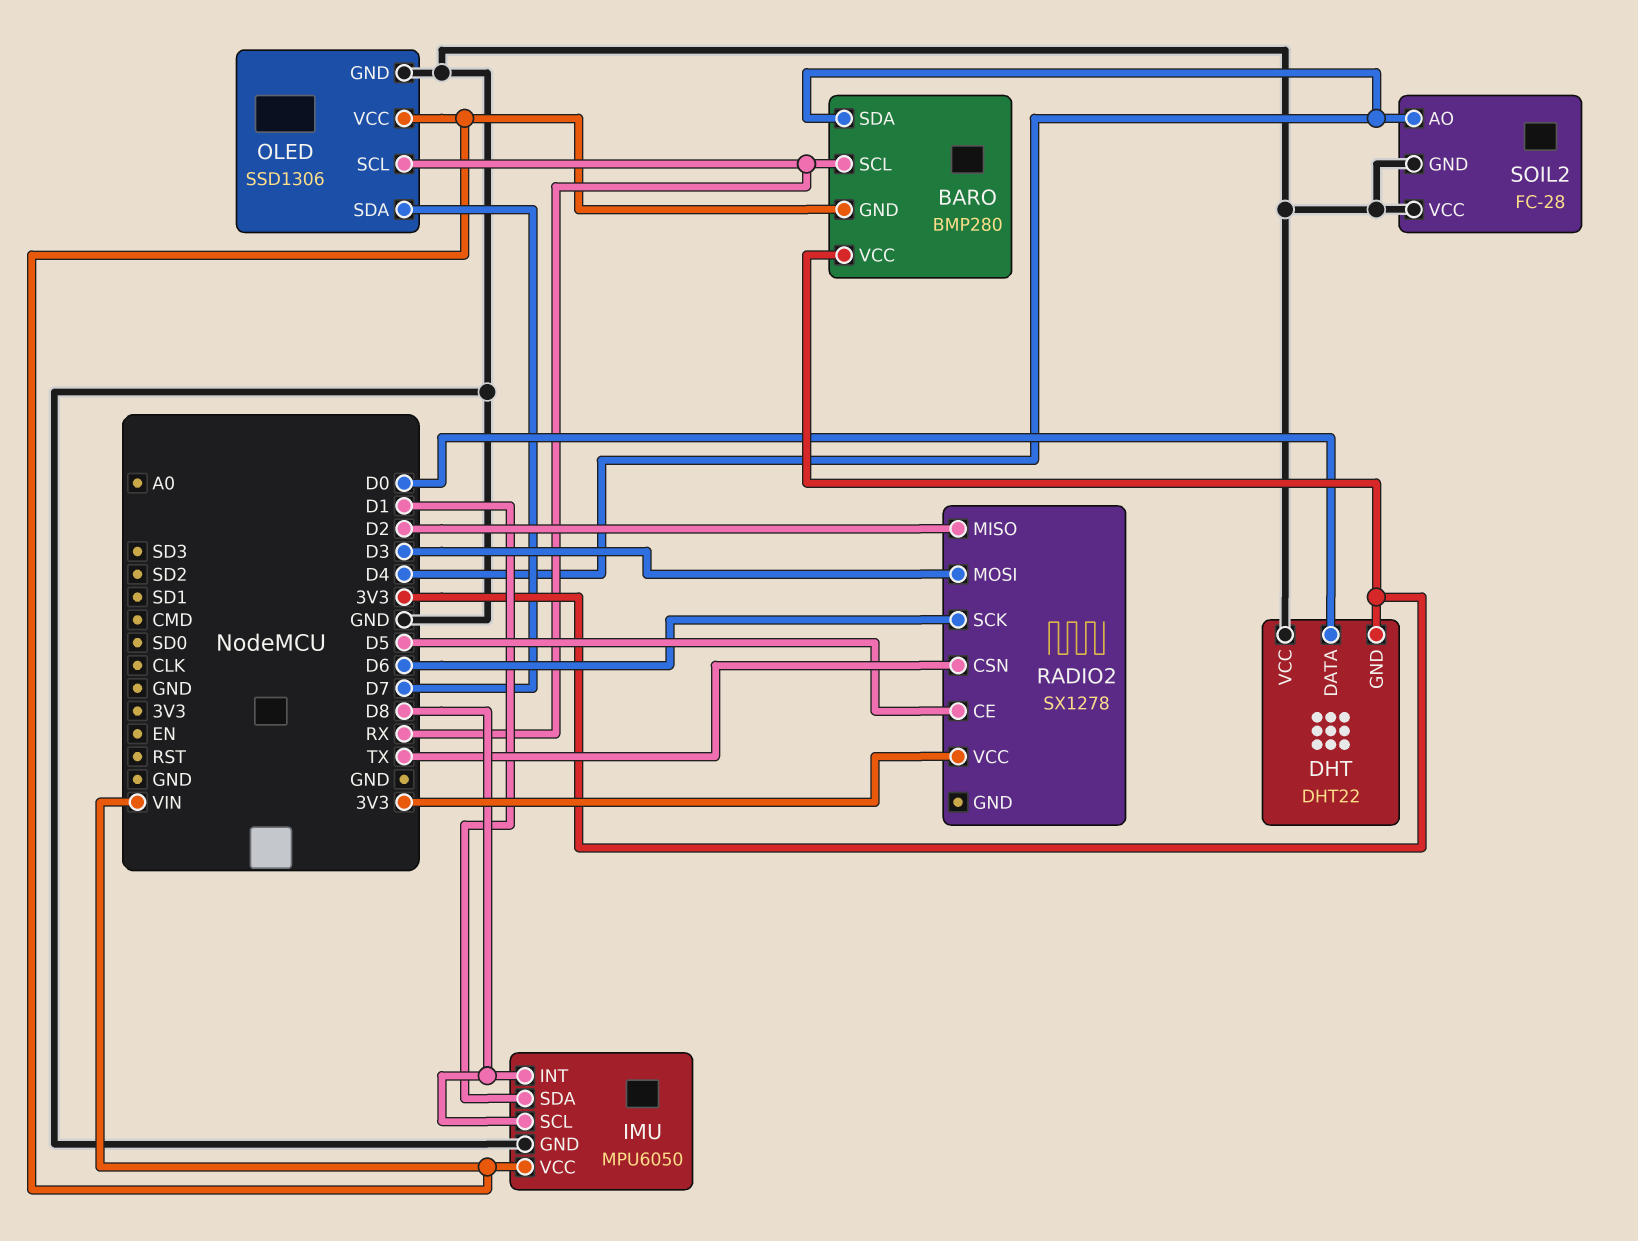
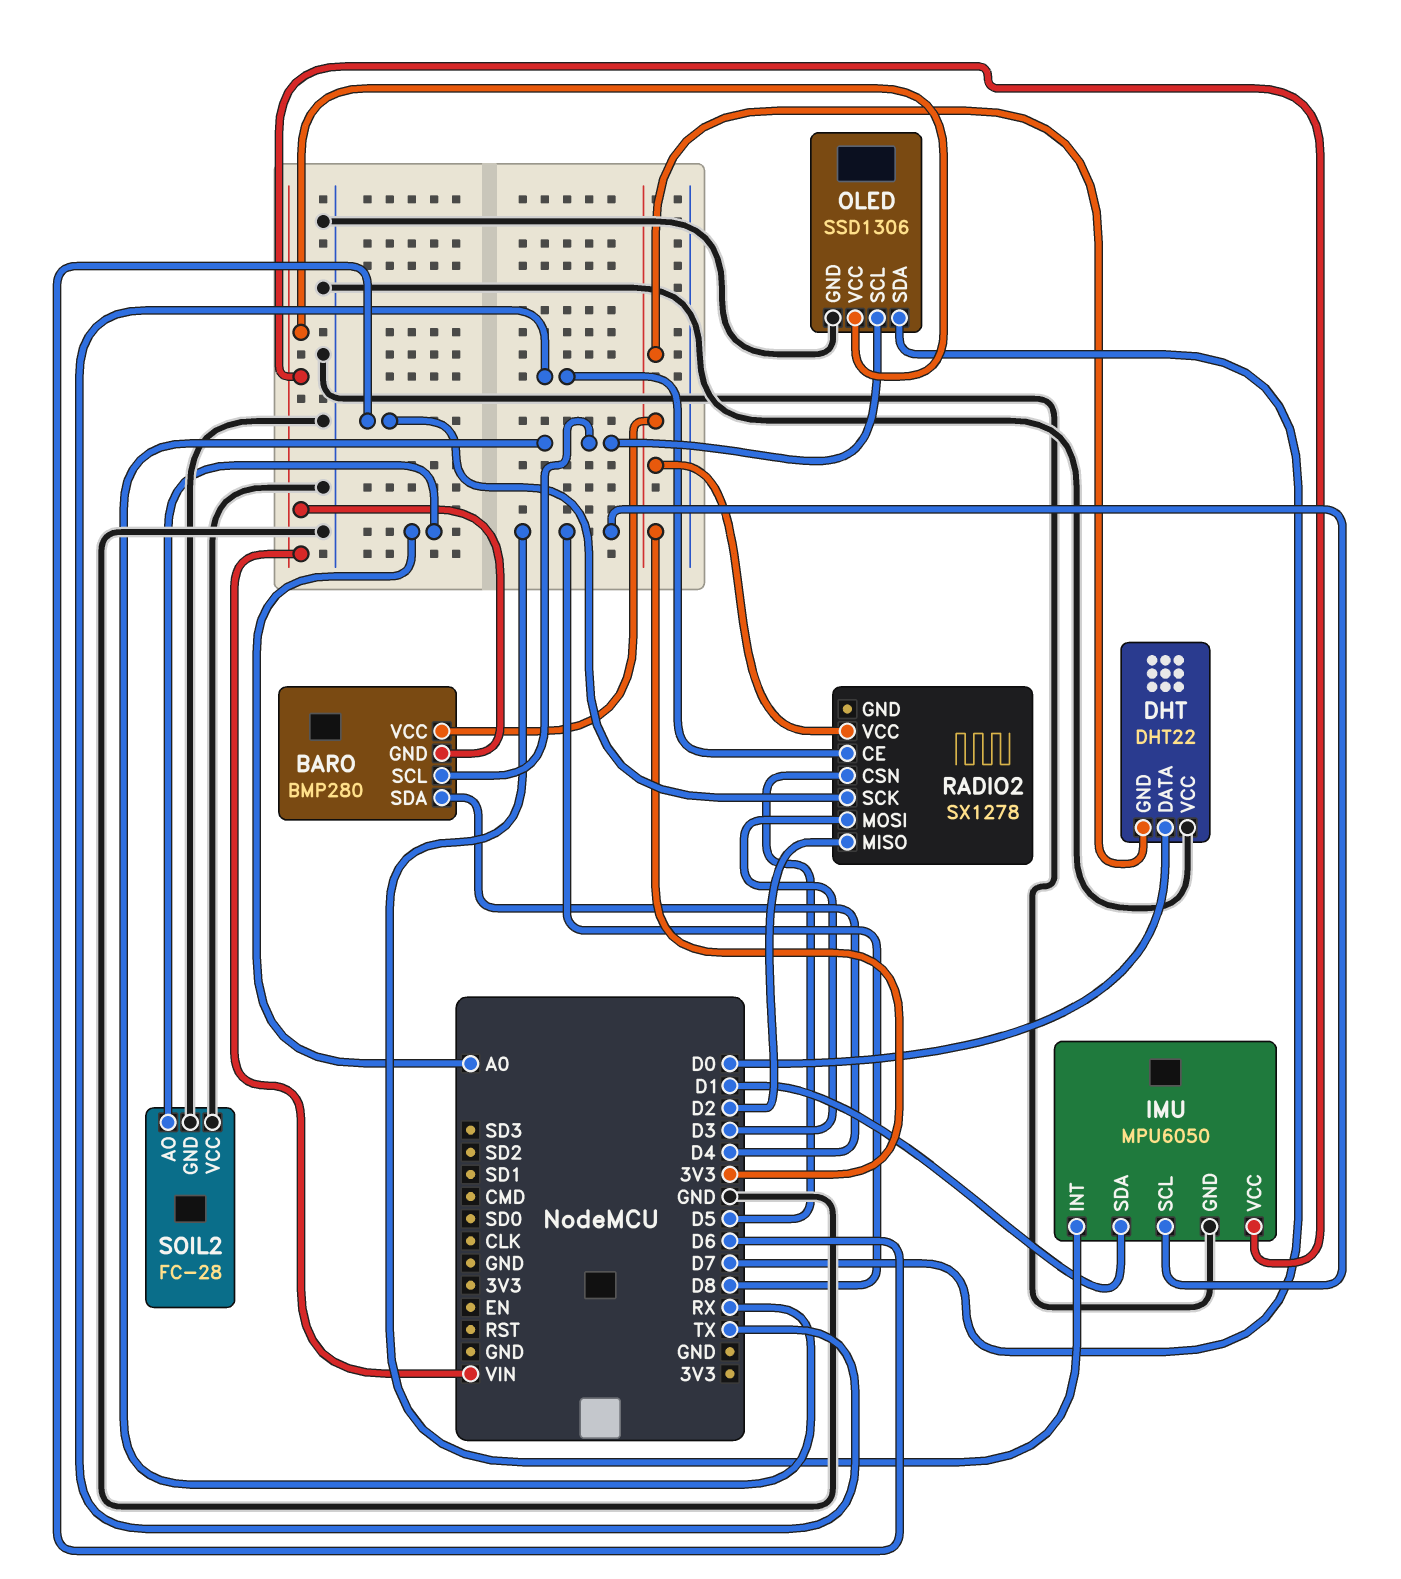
RADIO2 pin CE: D5 -> TX
RADIO2 pin CSN: TX -> D5
SOIL2 pin AO: D4 -> A0

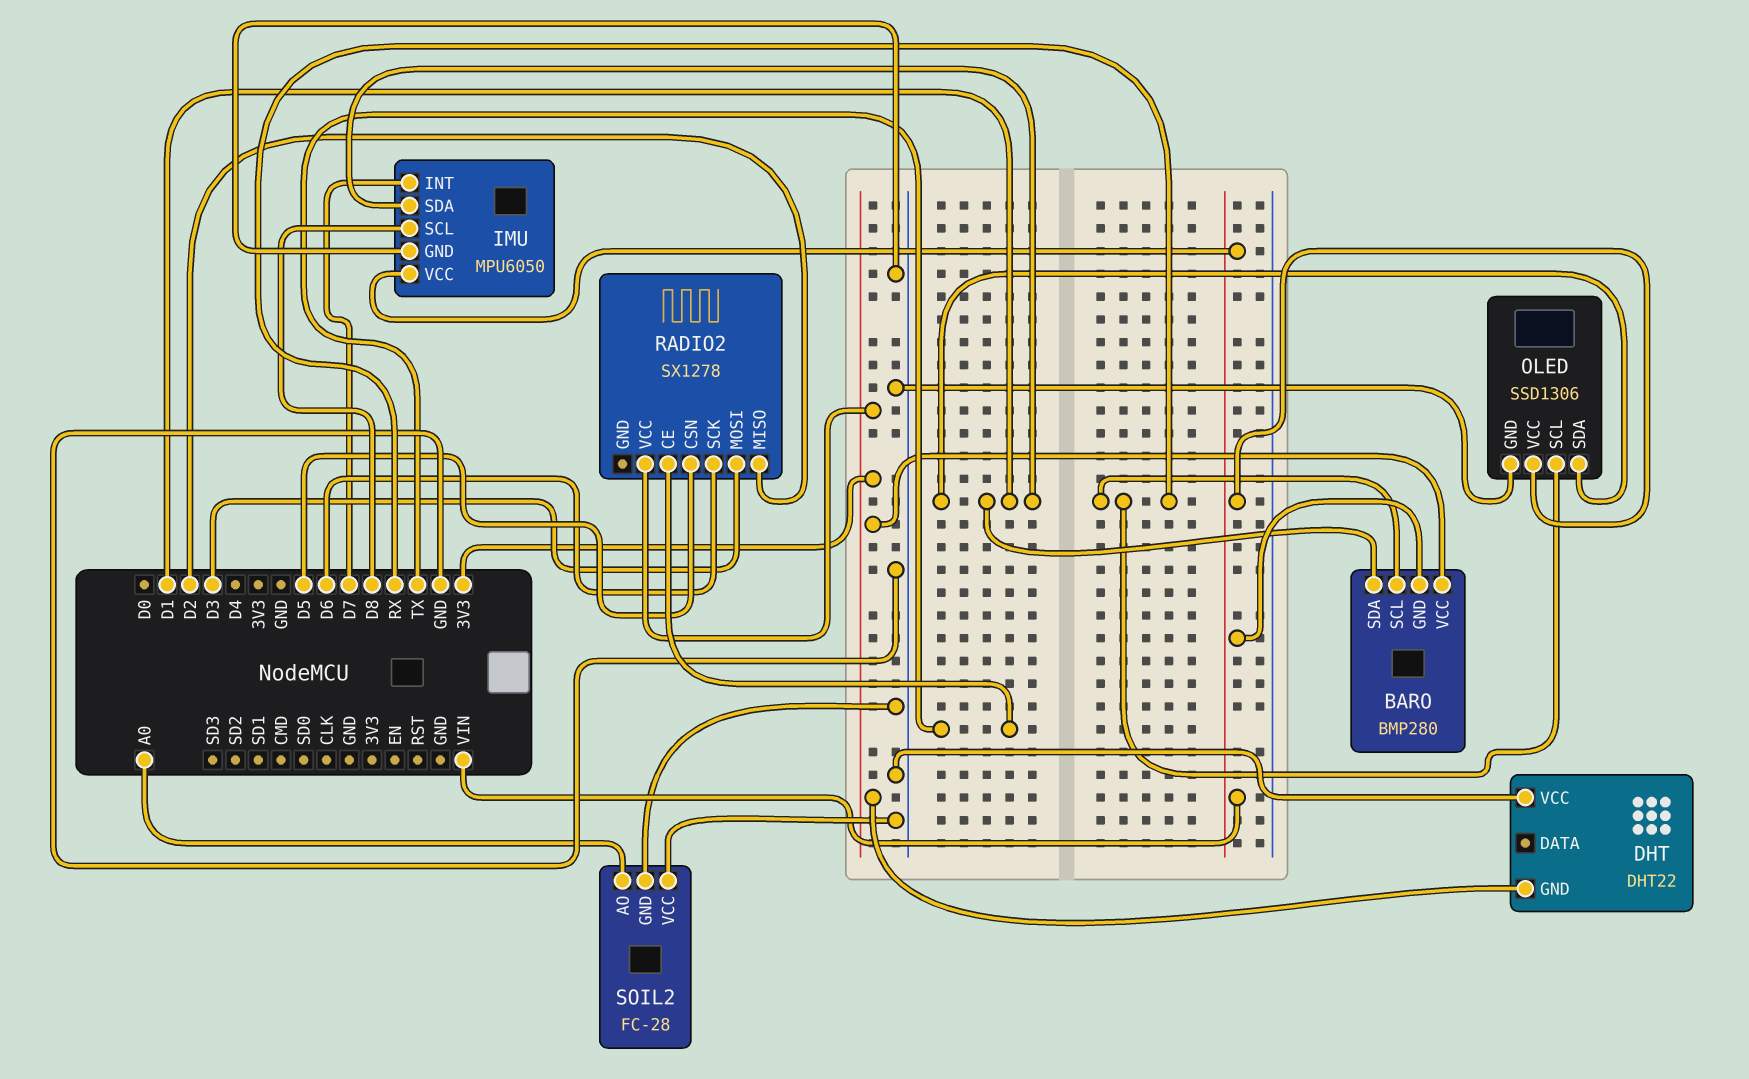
BARO pin SDA: D4 -> D1
DHT pin DATA: D0 -> none
IMU pin INT: D8 -> D7
OLED pin SDA: D7 -> D1

